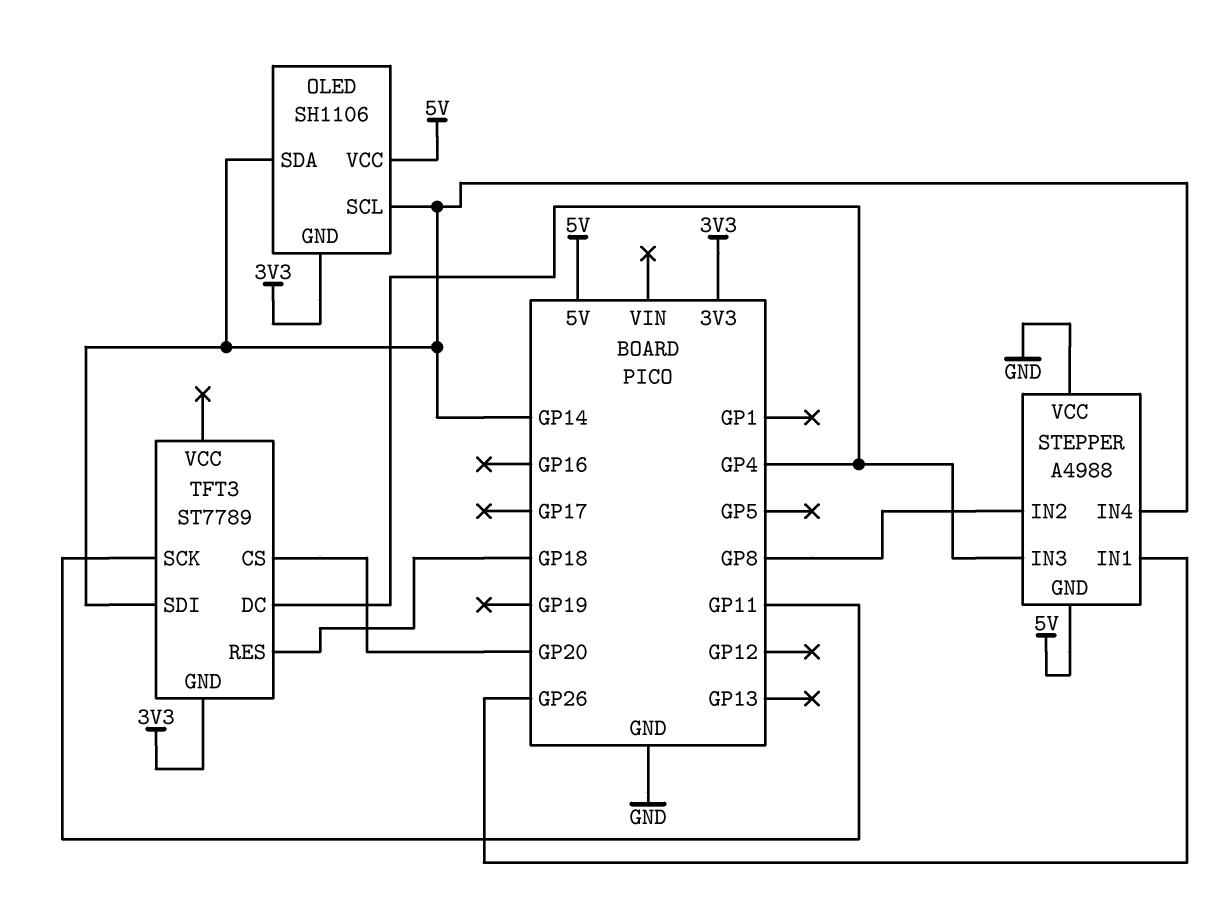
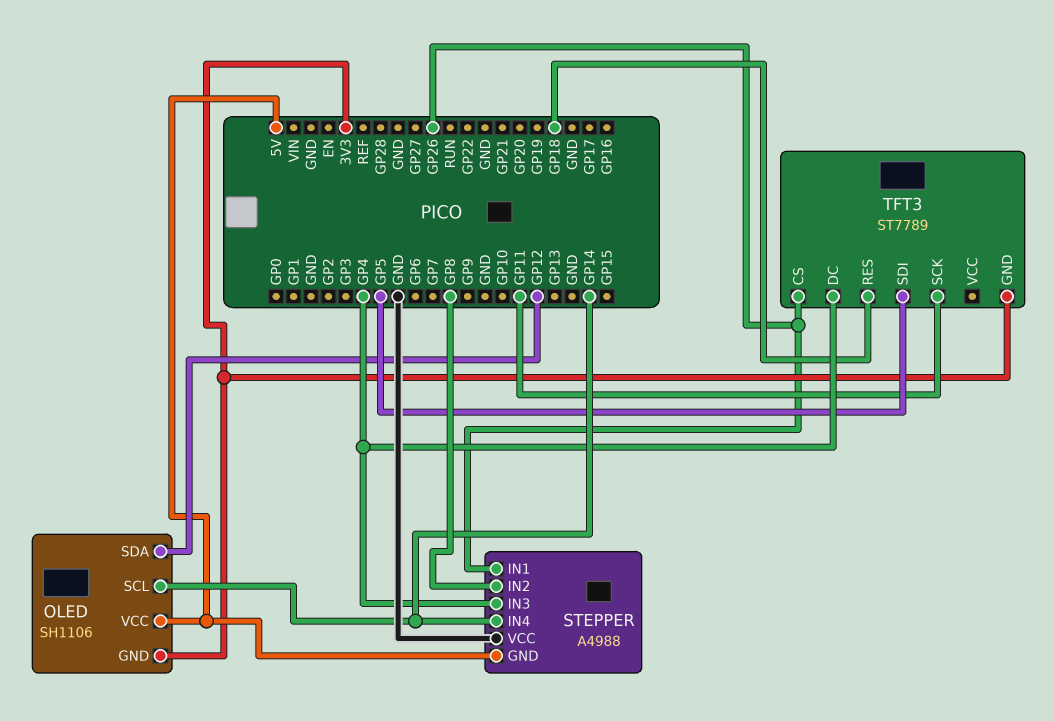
OLED pin SDA: GP14 -> GP12
TFT3 pin CS: GP20 -> GP26
TFT3 pin SDI: GP14 -> GP5

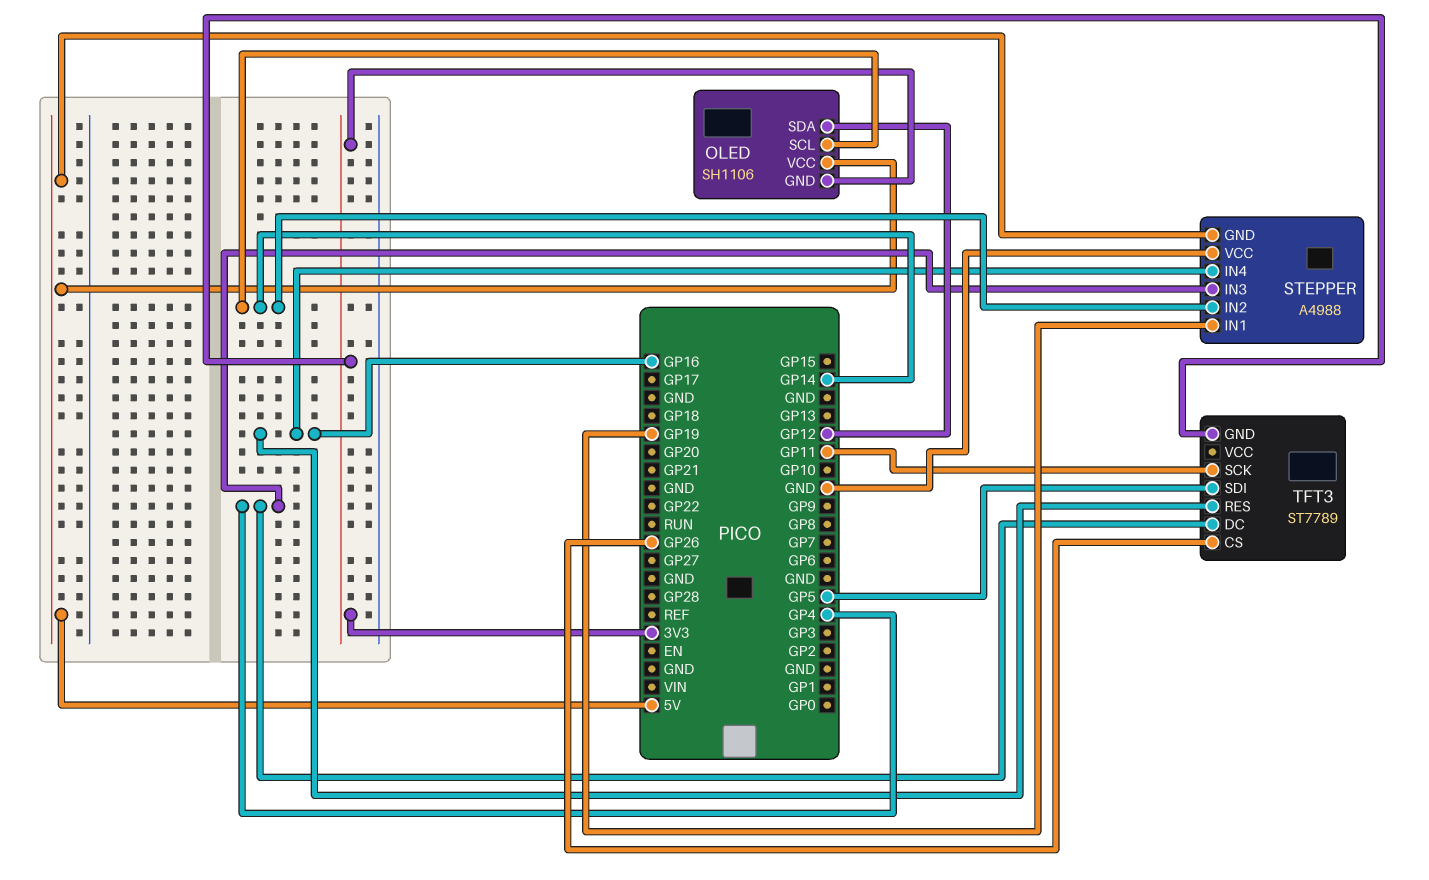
STEPPER pin IN1: GP26 -> GP19
STEPPER pin IN2: GP8 -> GP14
STEPPER pin IN4: GP14 -> GP16
TFT3 pin RES: GP18 -> GP16

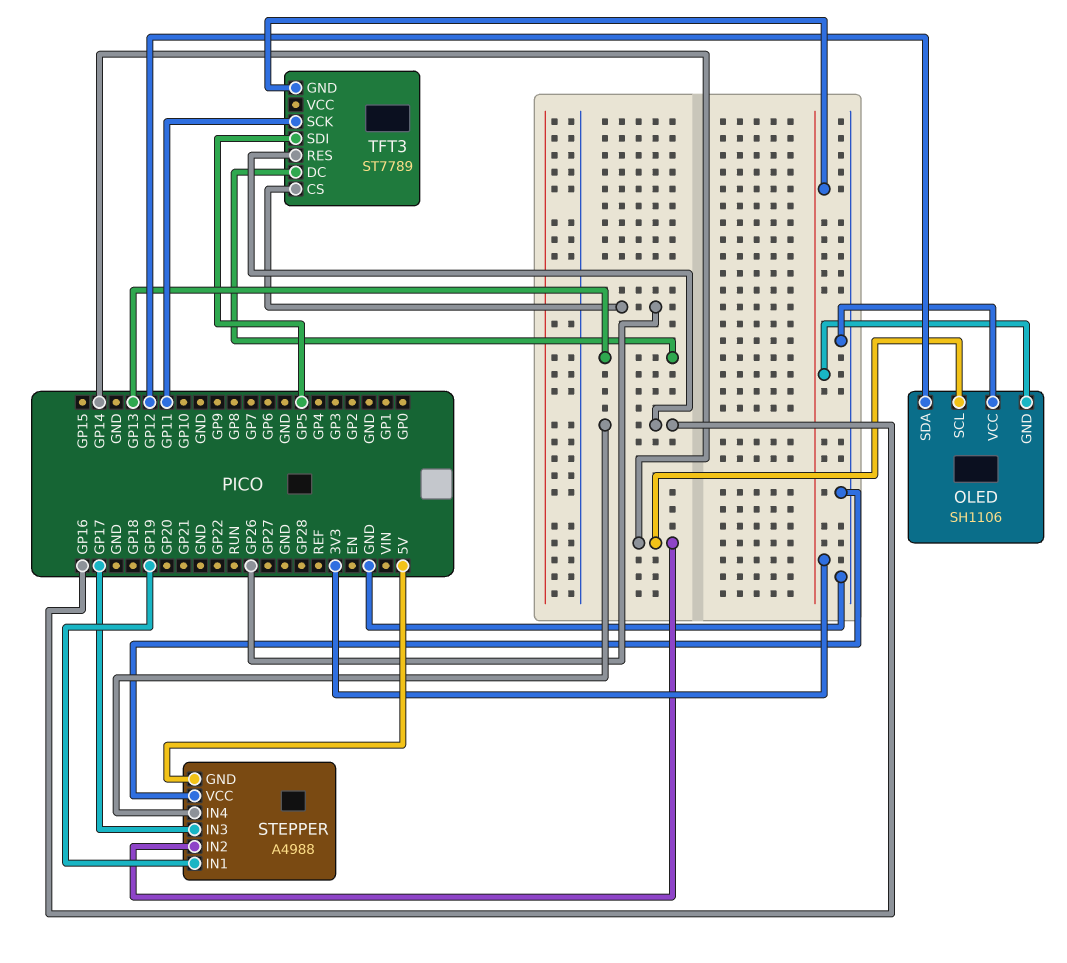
OLED pin VCC: 5V -> GND
STEPPER pin IN3: GP4 -> GP17
TFT3 pin DC: GP4 -> GP13

